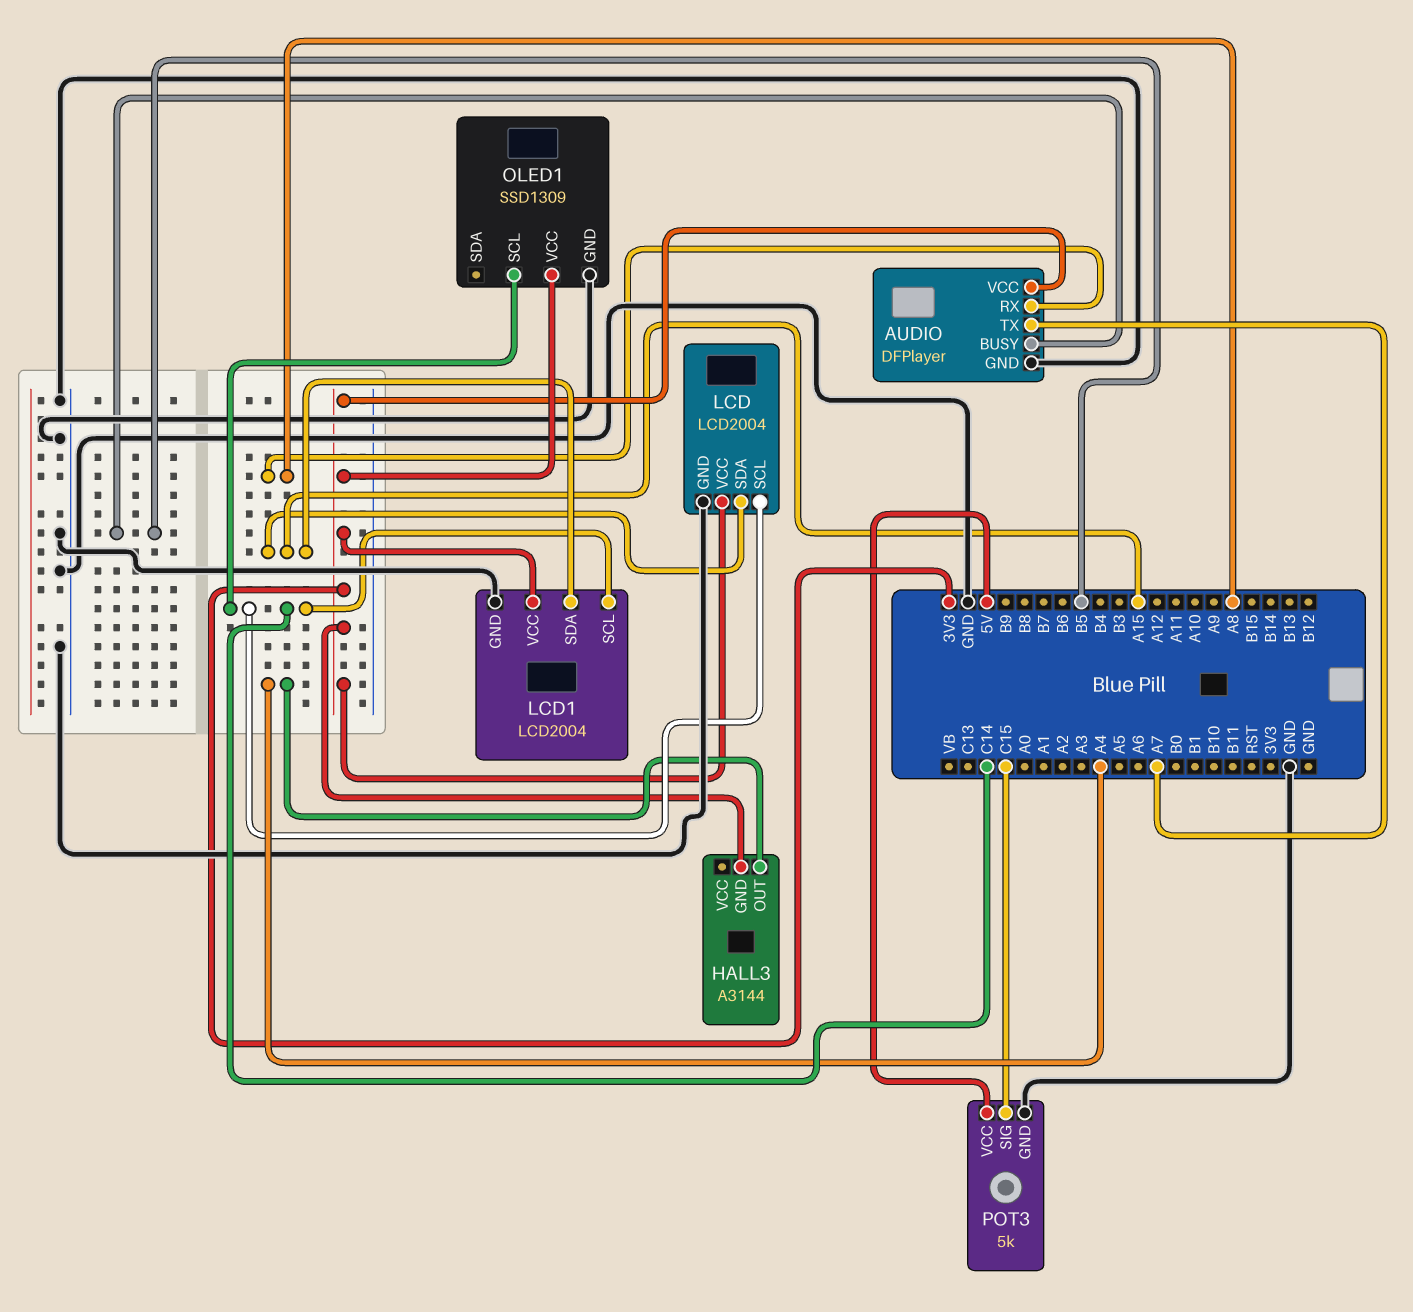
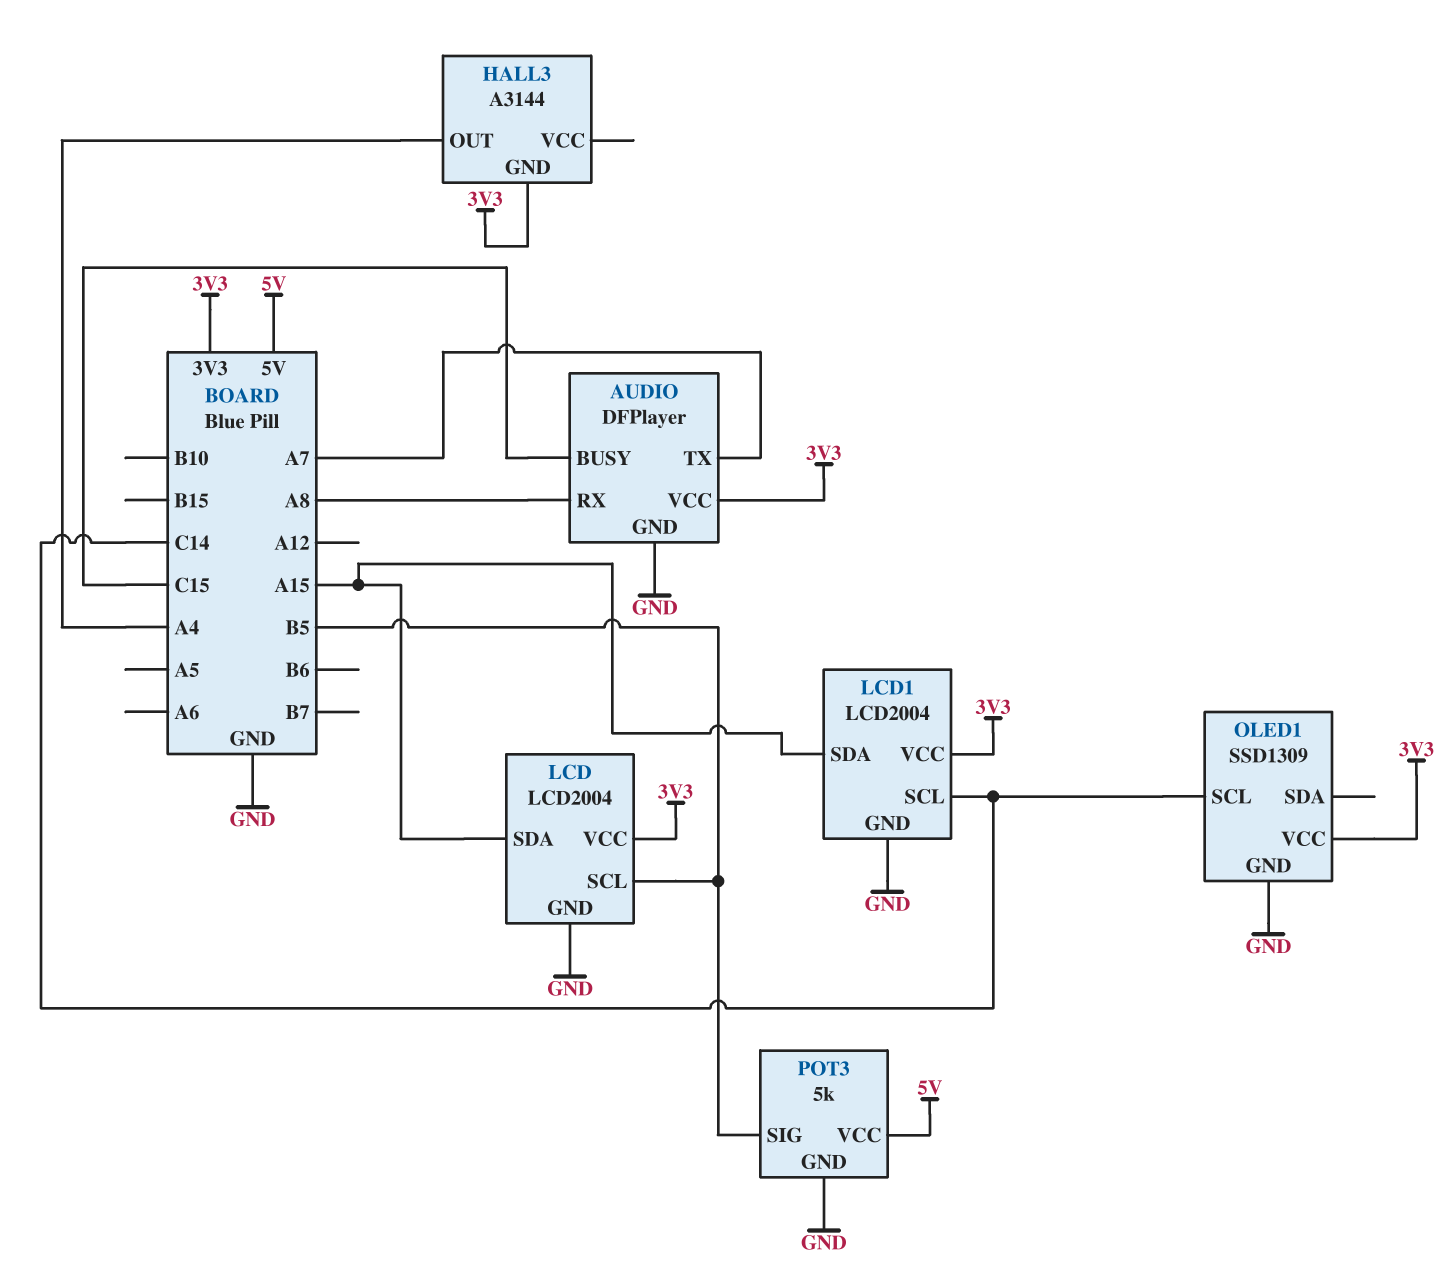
AUDIO pin BUSY: B5 -> C15
LCD pin SCL: C14 -> B5
POT3 pin SIG: C15 -> B5

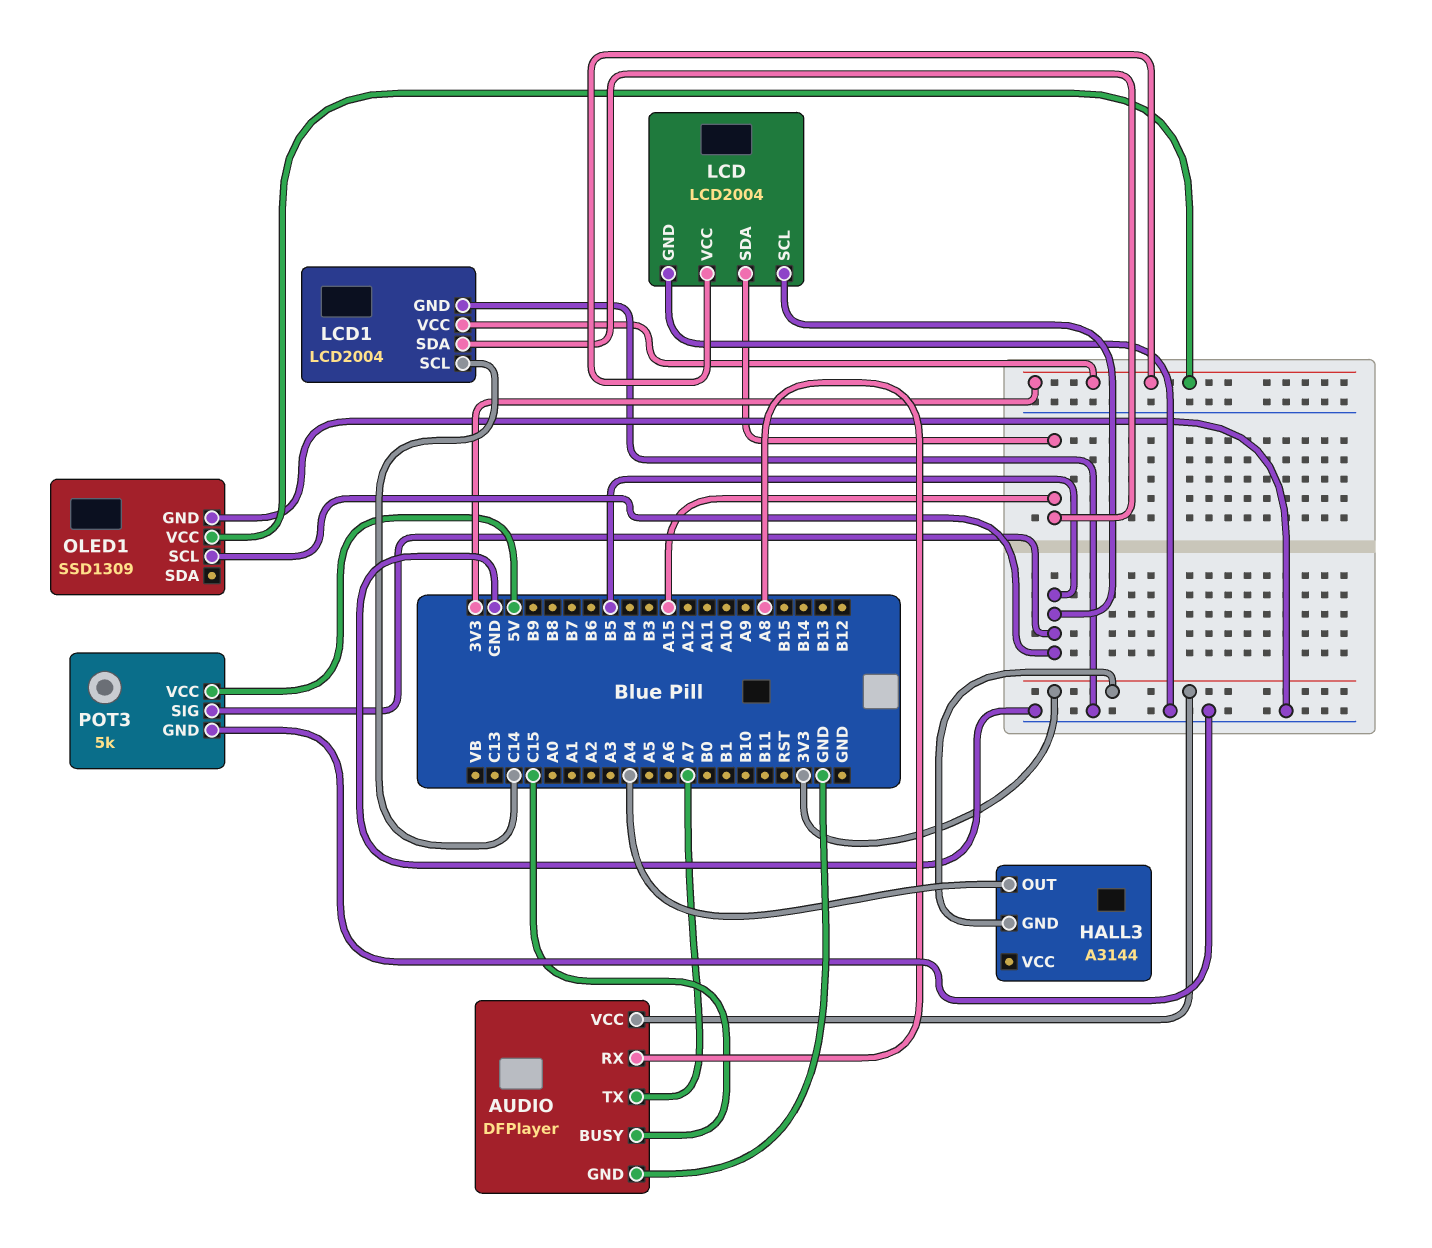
OLED1 pin SCL: C14 -> B5

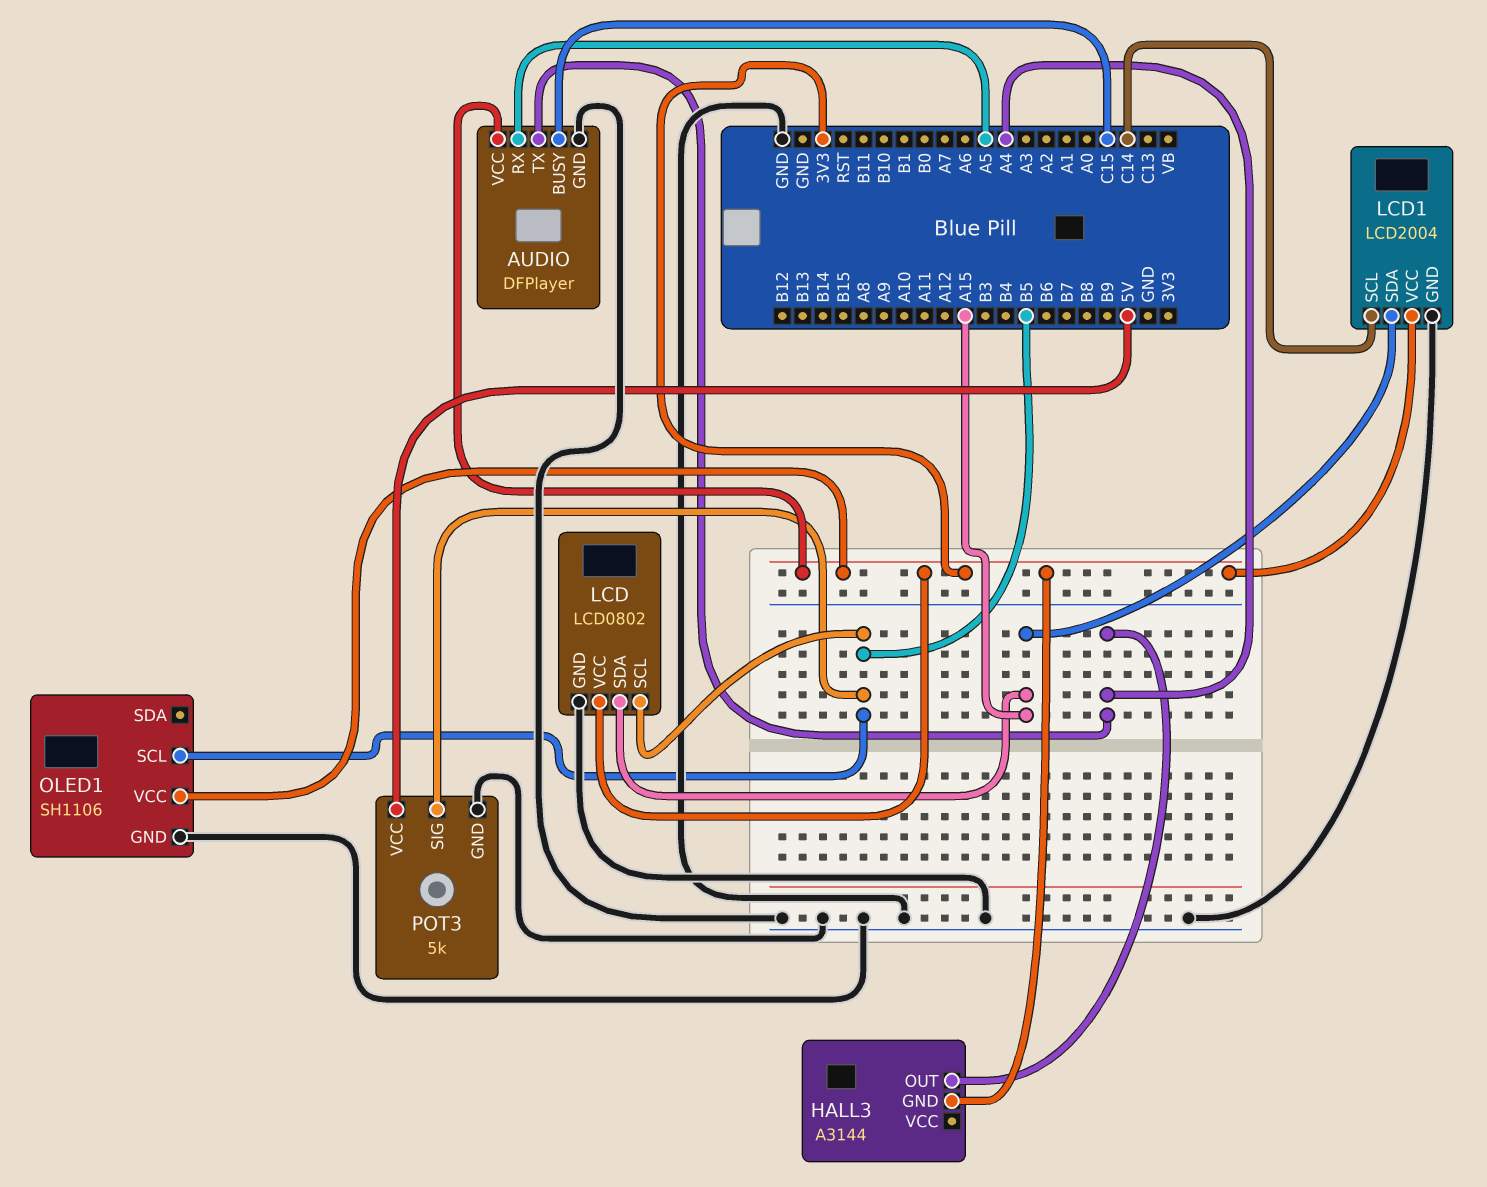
AUDIO pin RX: A8 -> A5
AUDIO pin TX: A7 -> A4
LCD: LCD2004 -> LCD0802
OLED1: SSD1309 -> SH1106

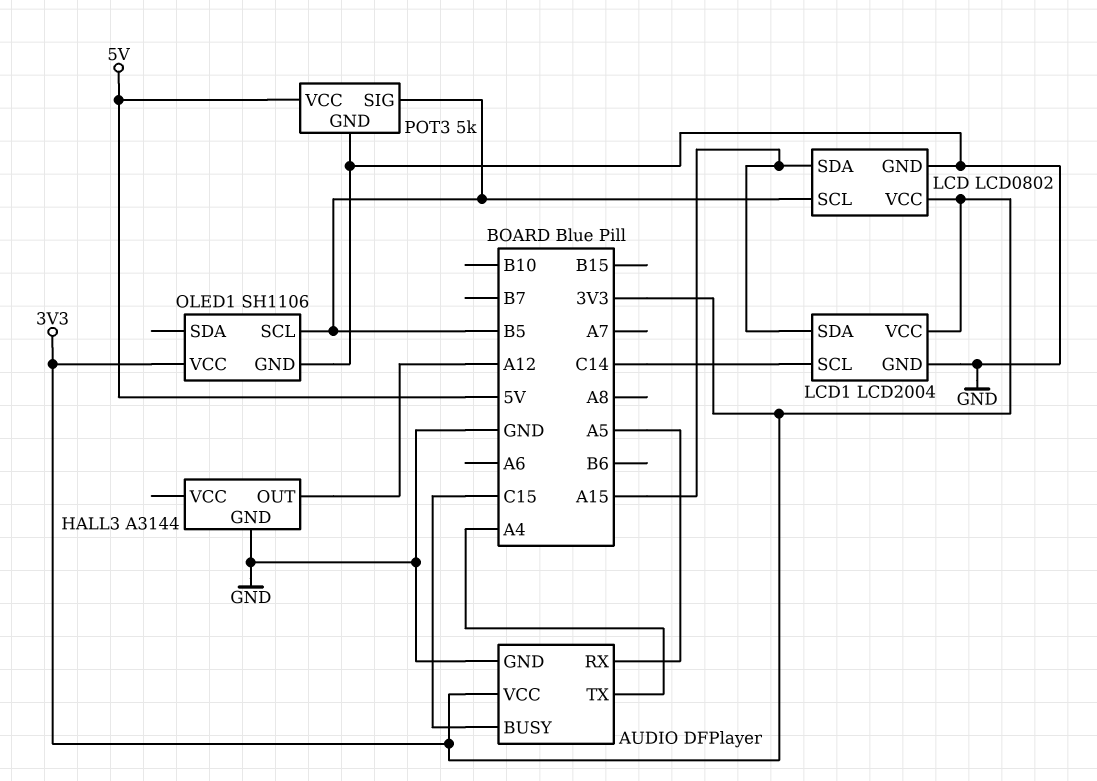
HALL3 pin GND: 3V3 -> GND
HALL3 pin OUT: A4 -> A12

